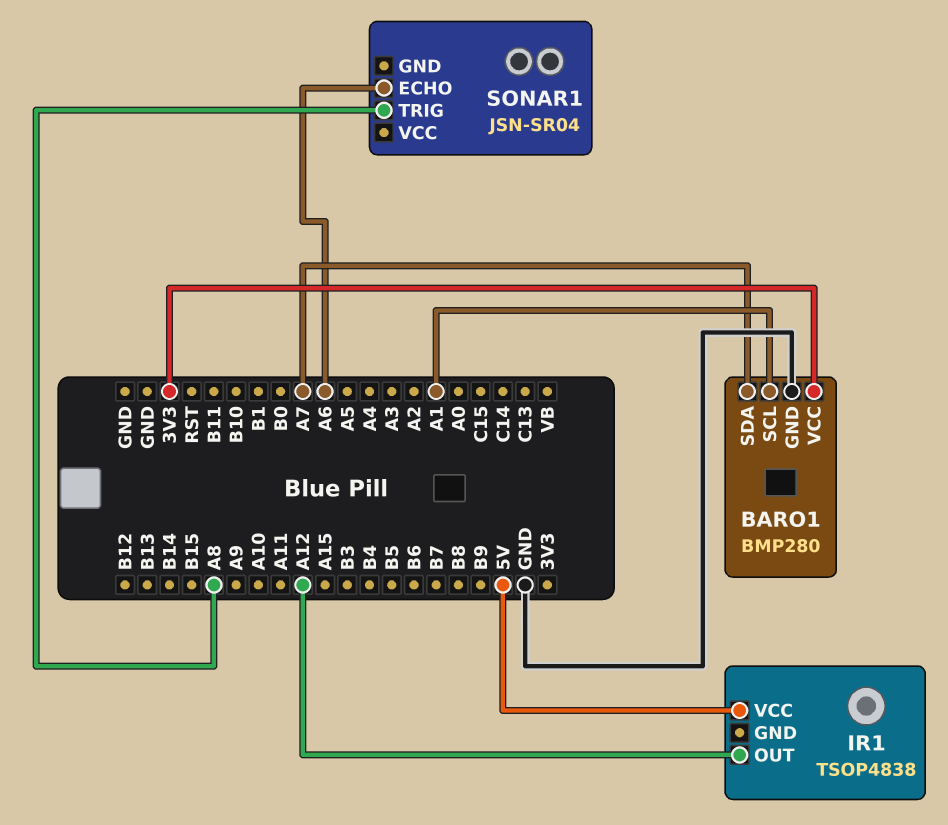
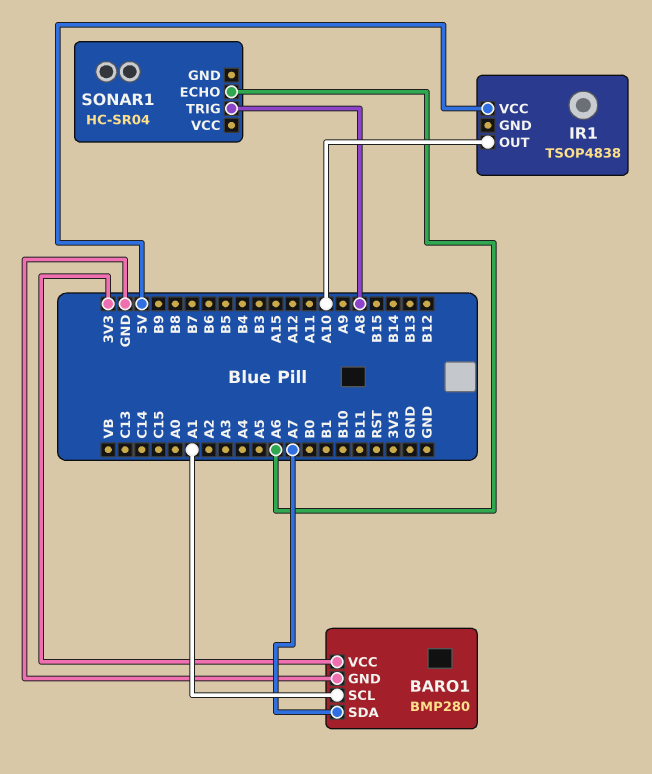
IR1 pin OUT: A12 -> A10
SONAR1: JSN-SR04 -> HC-SR04

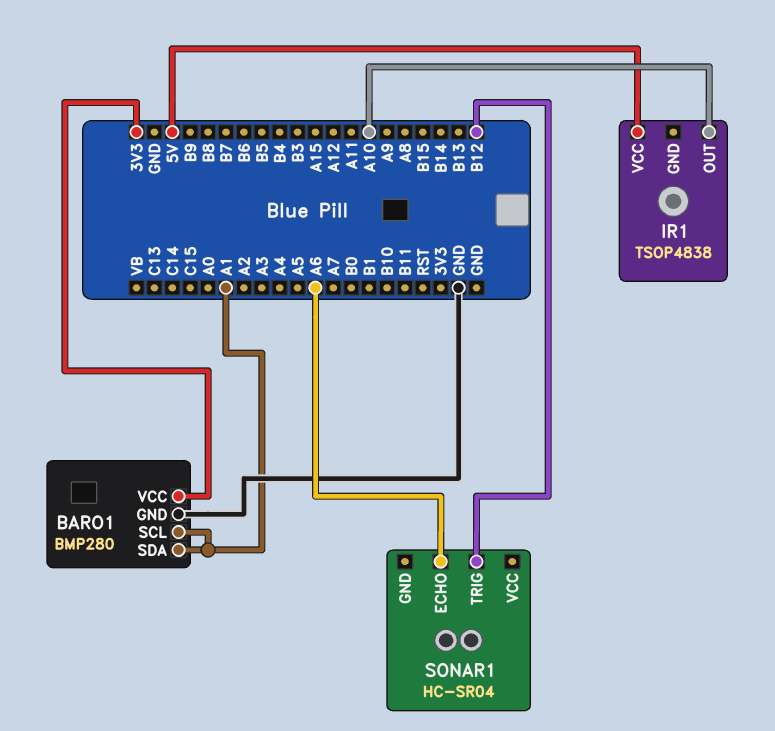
BARO1 pin SDA: A7 -> A1
SONAR1 pin TRIG: A8 -> B12

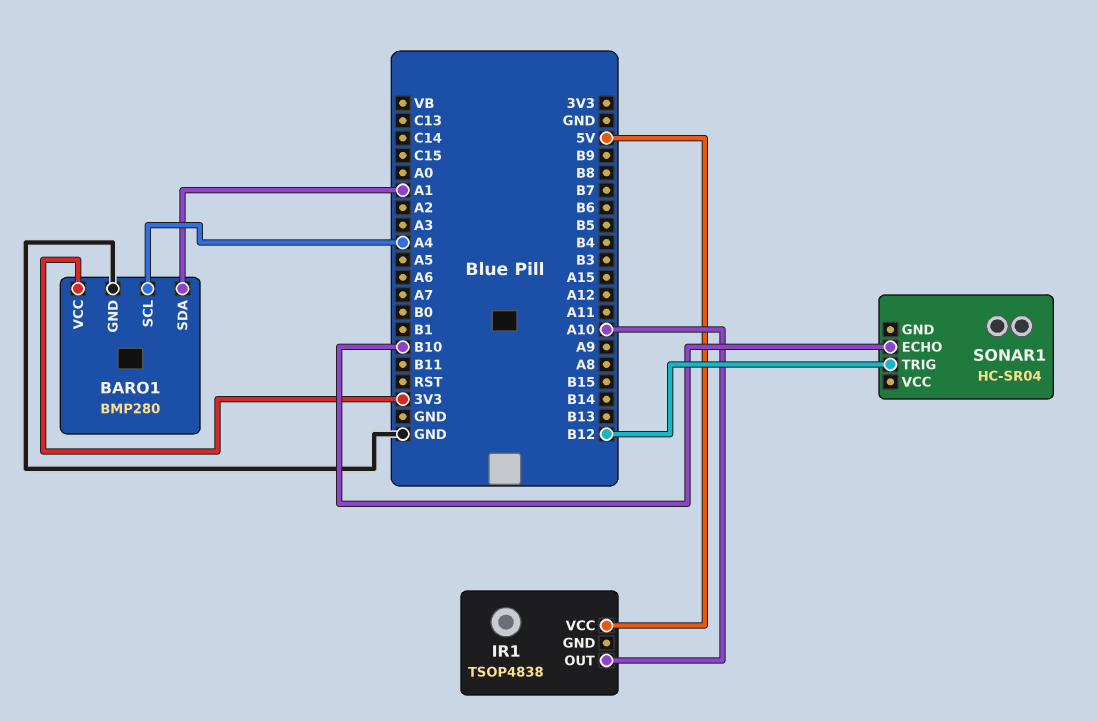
BARO1 pin SCL: A1 -> A4
SONAR1 pin ECHO: A6 -> B10

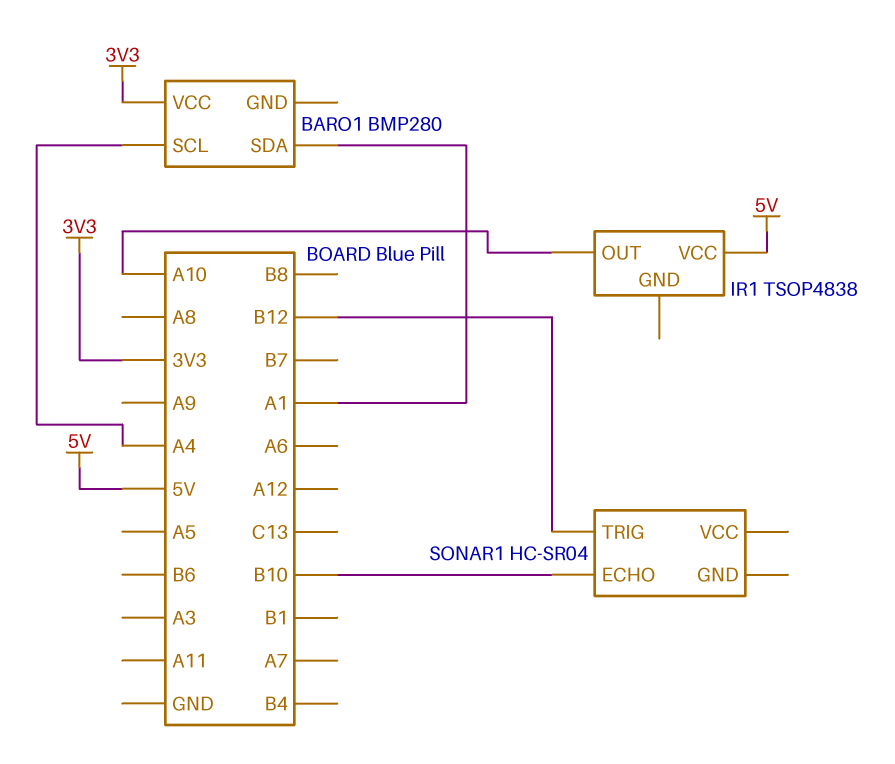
BARO1 pin GND: GND -> none

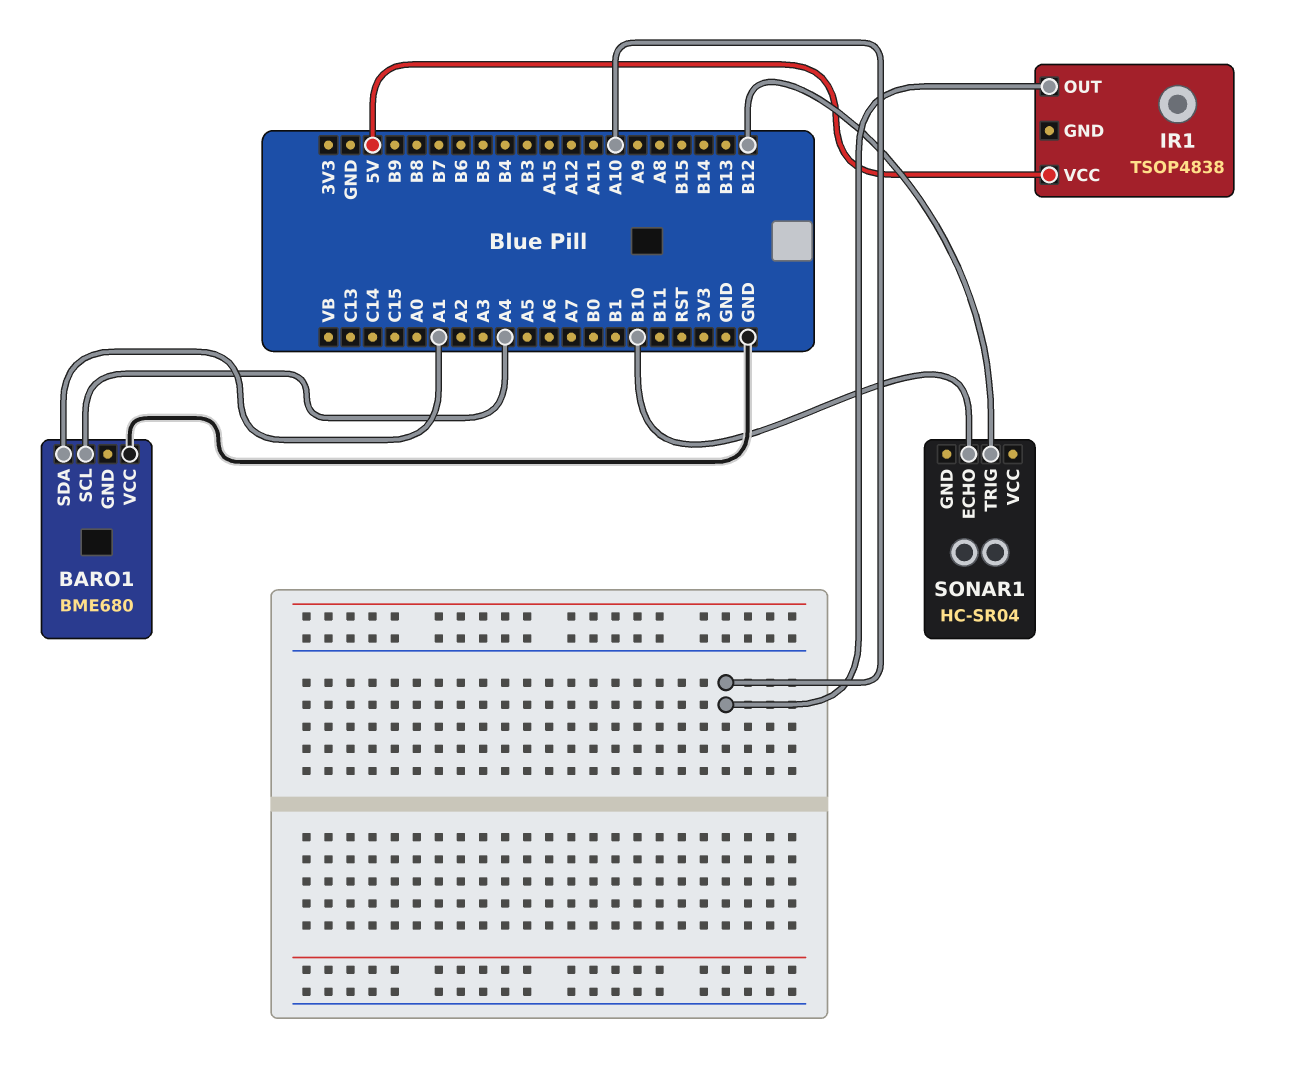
BARO1: BMP280 -> BME680
BARO1 pin VCC: 3V3 -> GND

